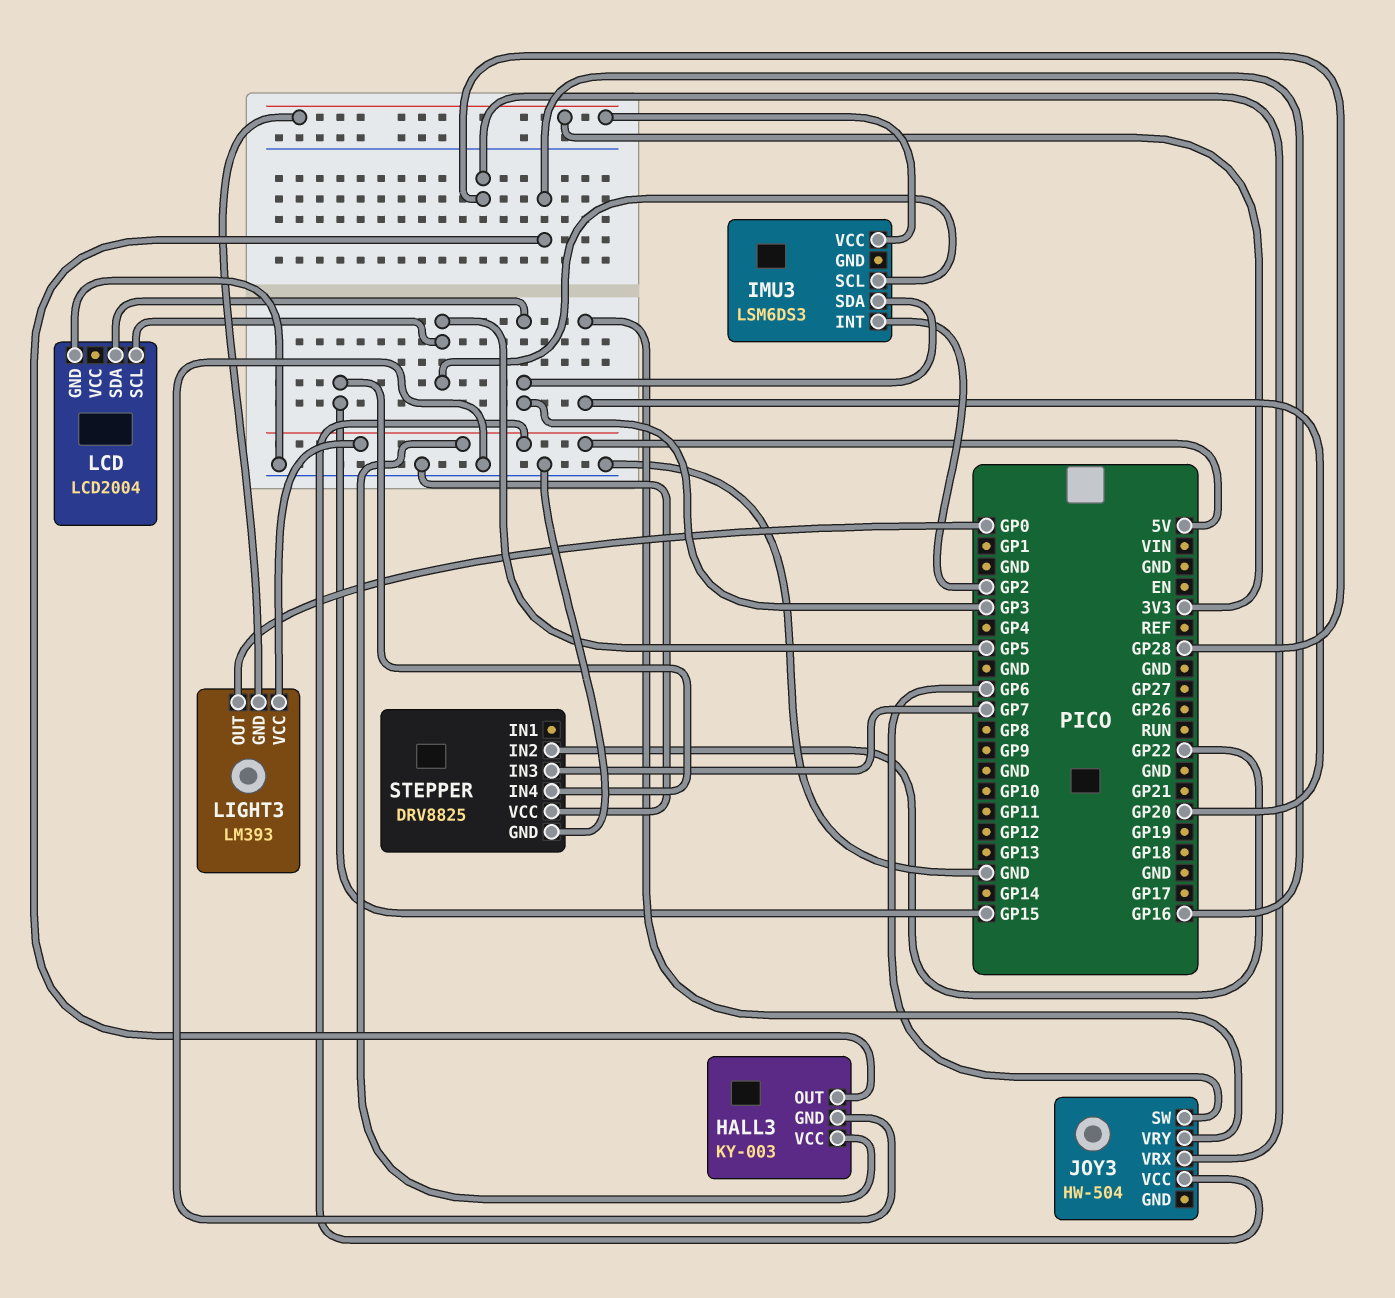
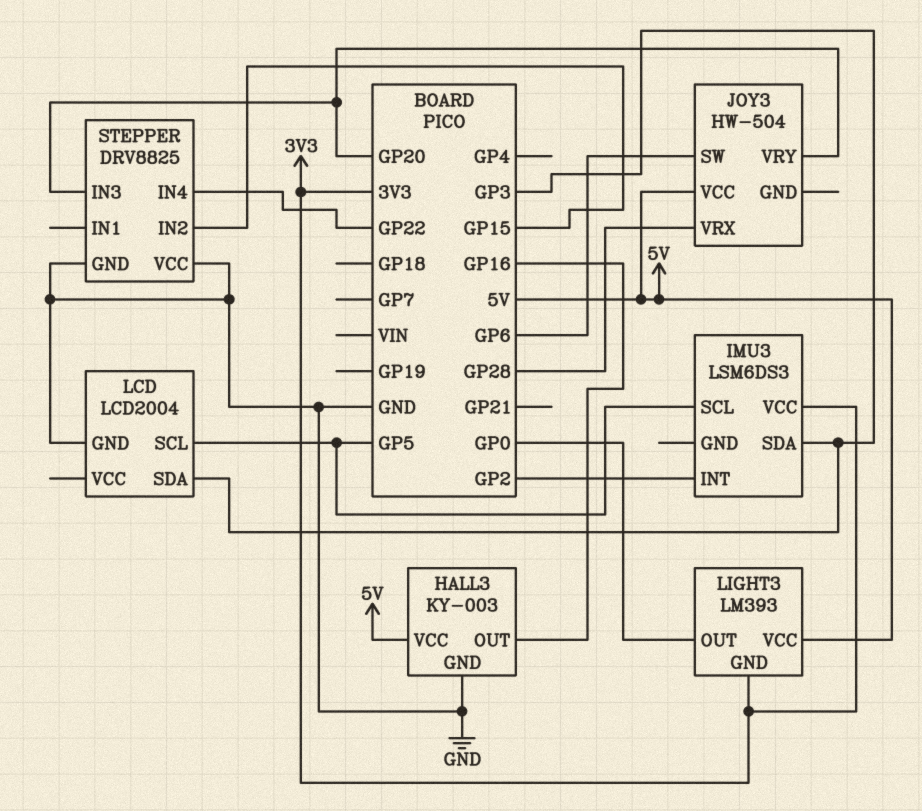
STEPPER pin IN2: GP22 -> GP15
STEPPER pin IN3: GP7 -> GP20
STEPPER pin IN4: GP15 -> GP22

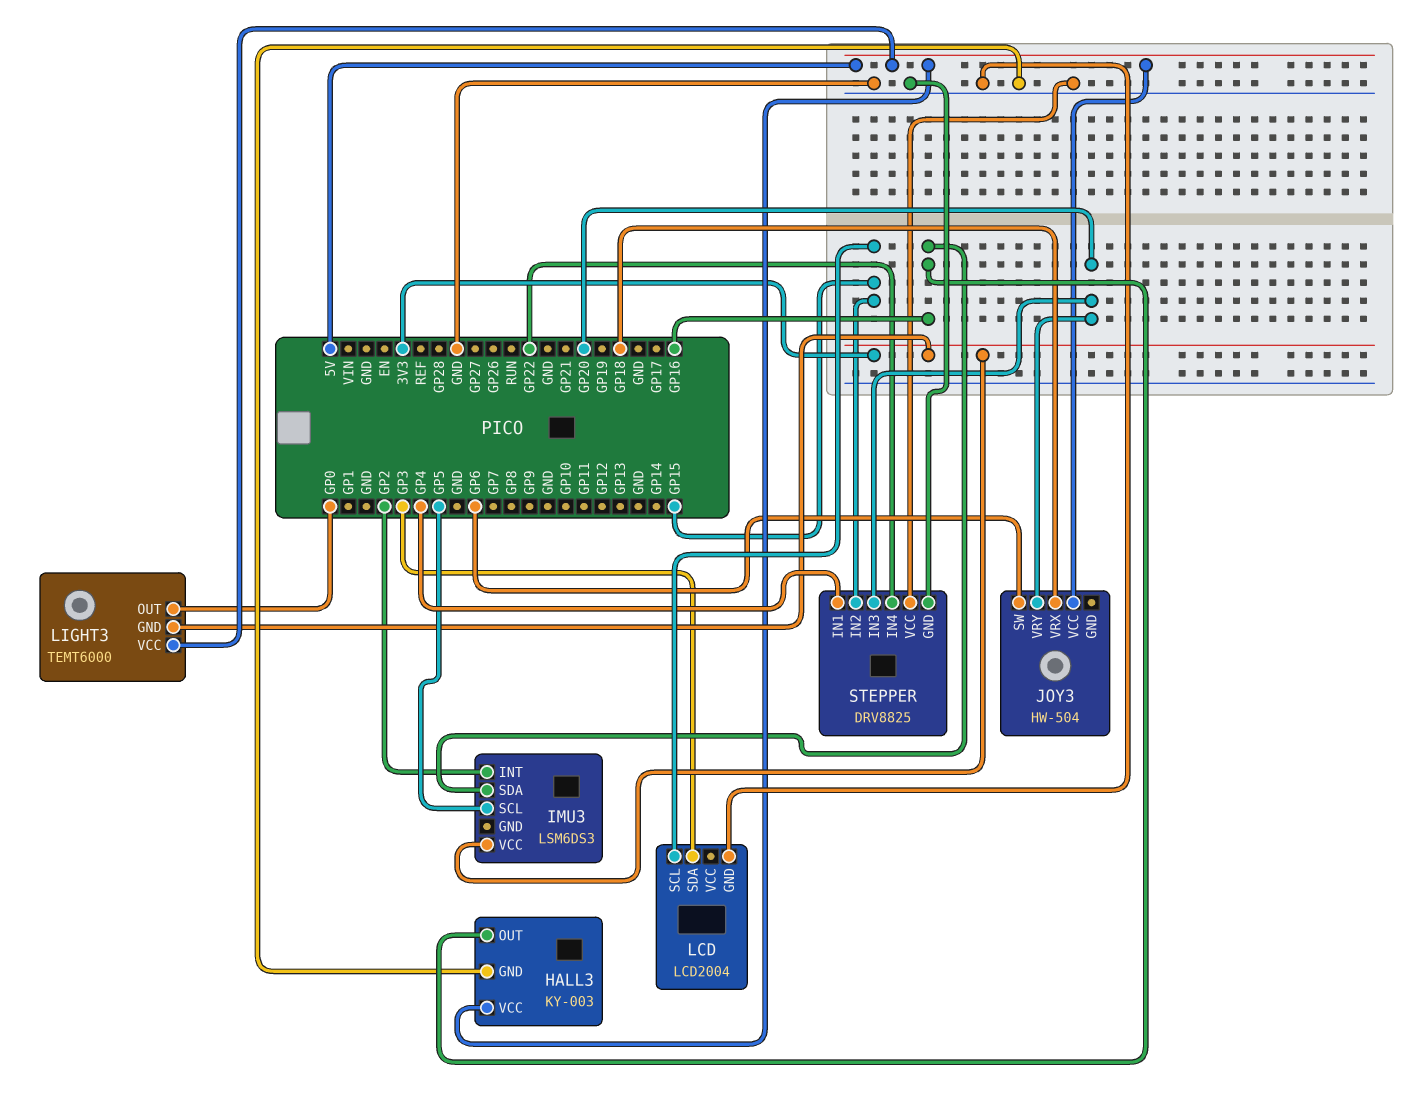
IMU3 pin SDA: GP3 -> GP16
JOY3 pin VRX: GP28 -> GP18
LCD pin SCL: GP5 -> GP15
LIGHT3: LM393 -> TEMT6000
STEPPER pin IN1: none -> GP4

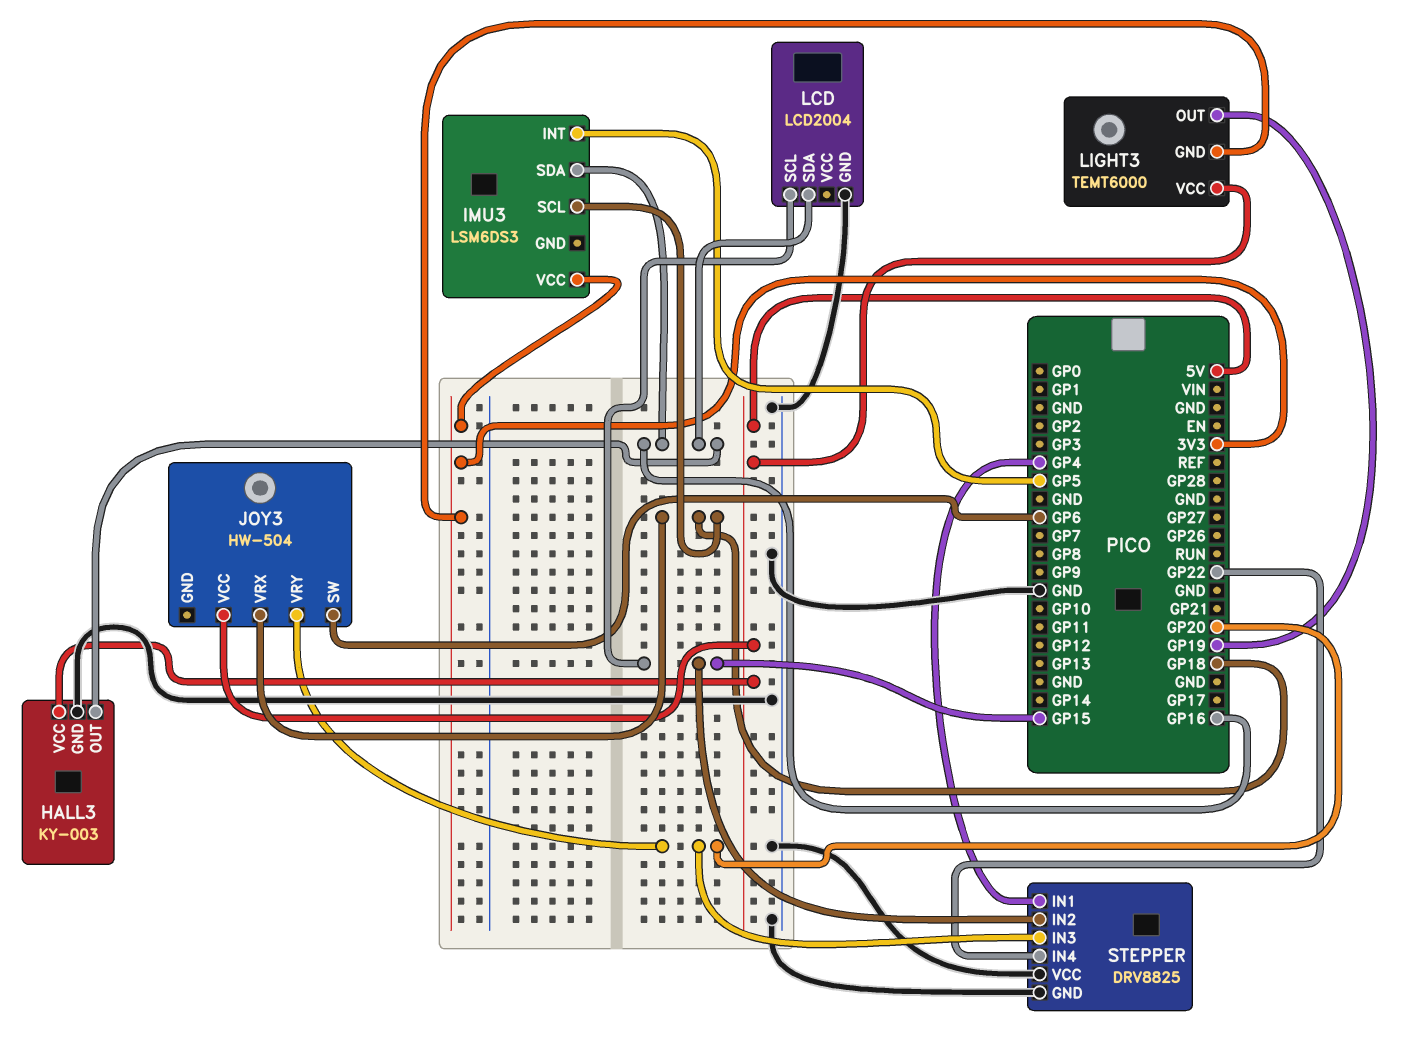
IMU3 pin INT: GP2 -> GP5
IMU3 pin SCL: GP5 -> GP18
LCD pin SDA: GP3 -> GP16
LIGHT3 pin OUT: GP0 -> GP19

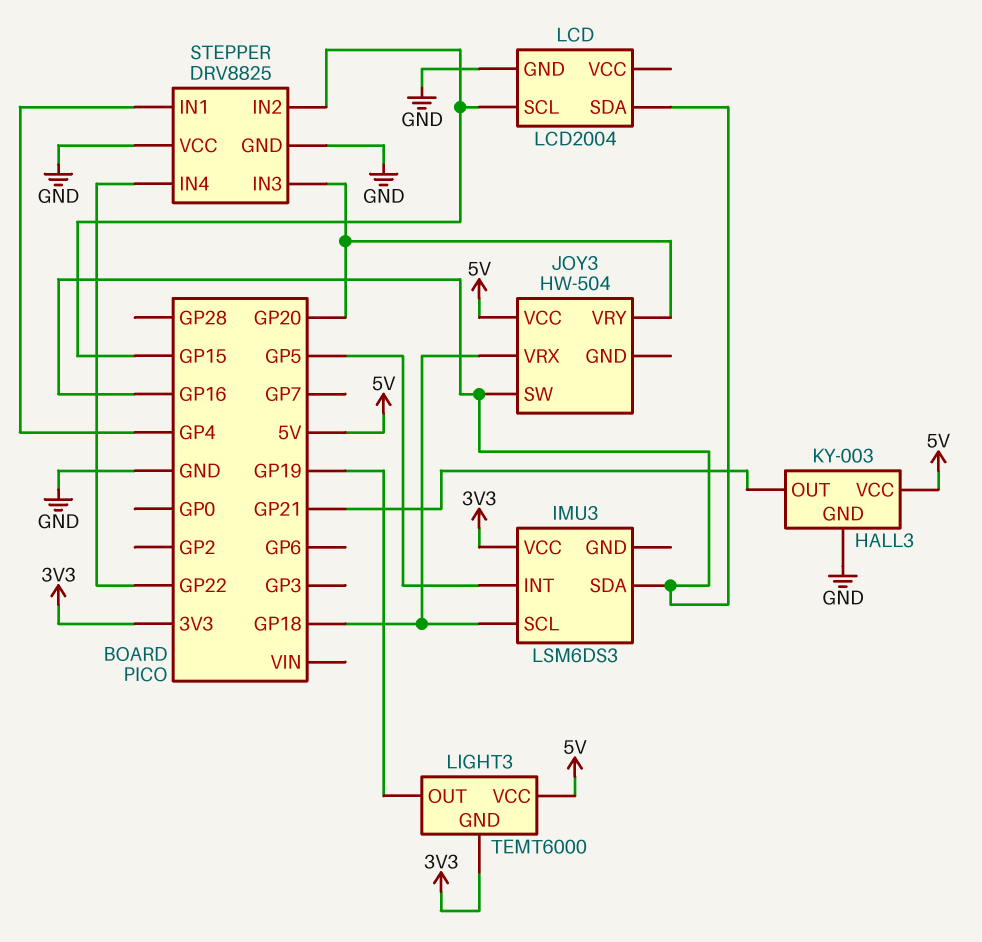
HALL3 pin OUT: GP16 -> GP21
JOY3 pin SW: GP6 -> GP16

